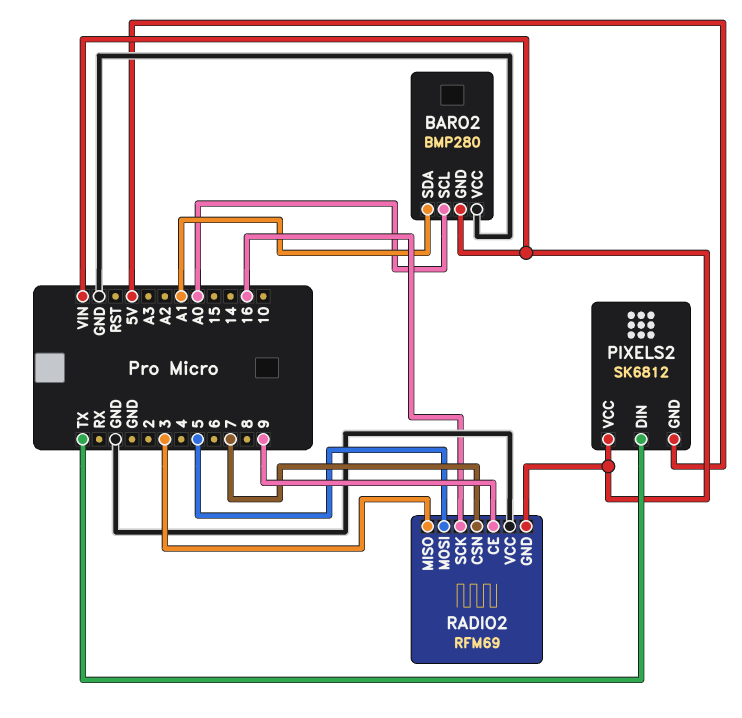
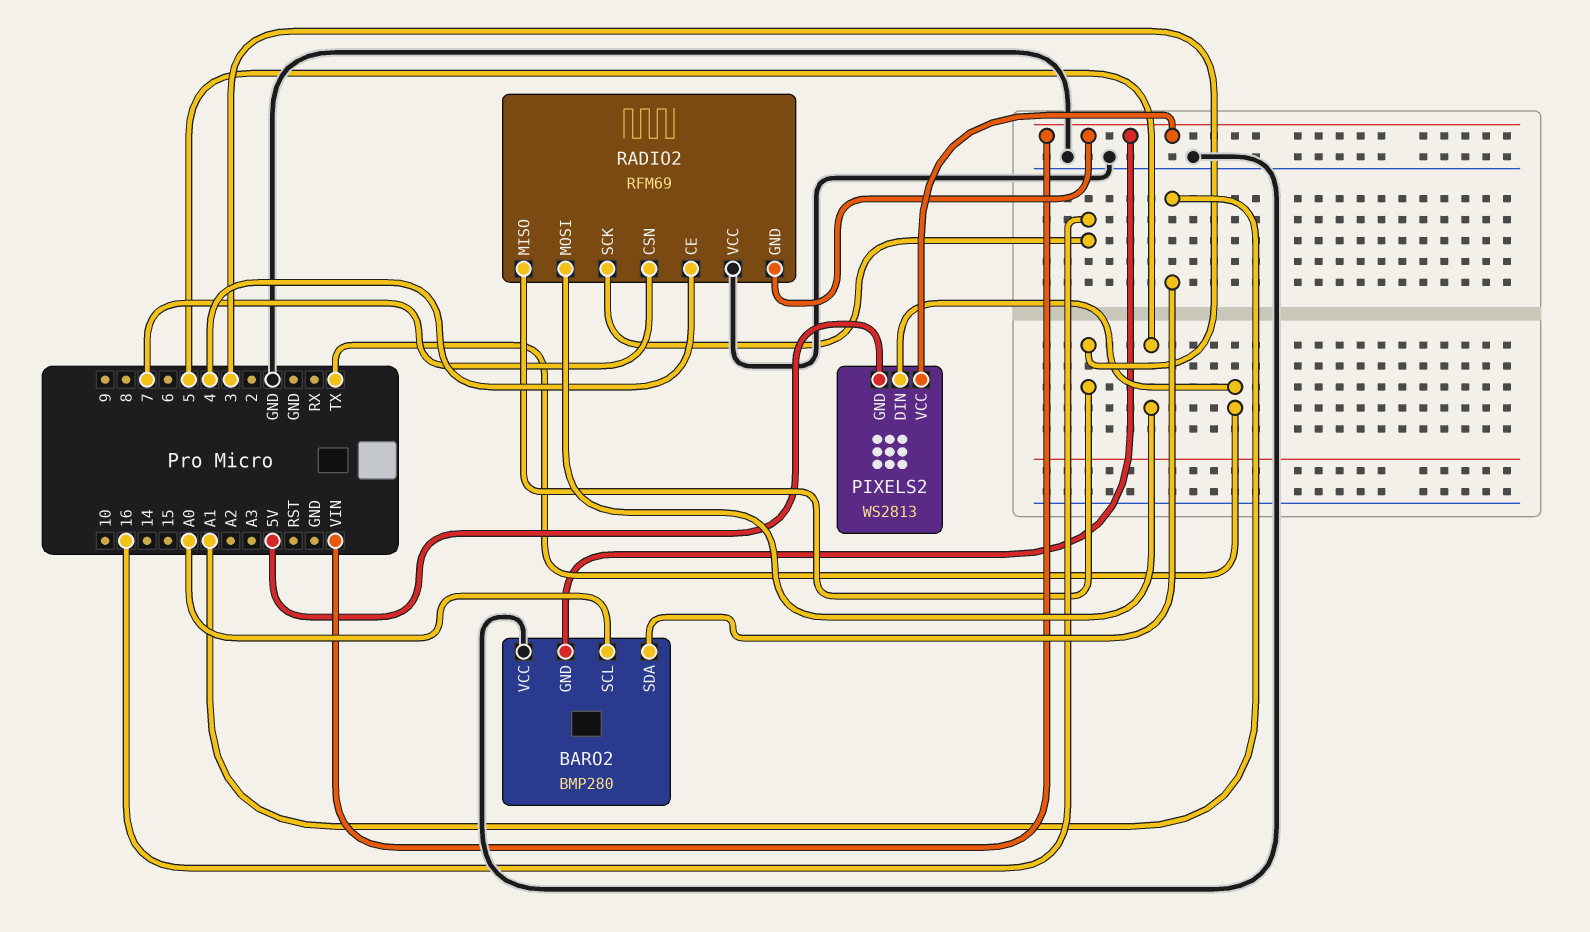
PIXELS2: SK6812 -> WS2813
RADIO2 pin CE: 9 -> 4

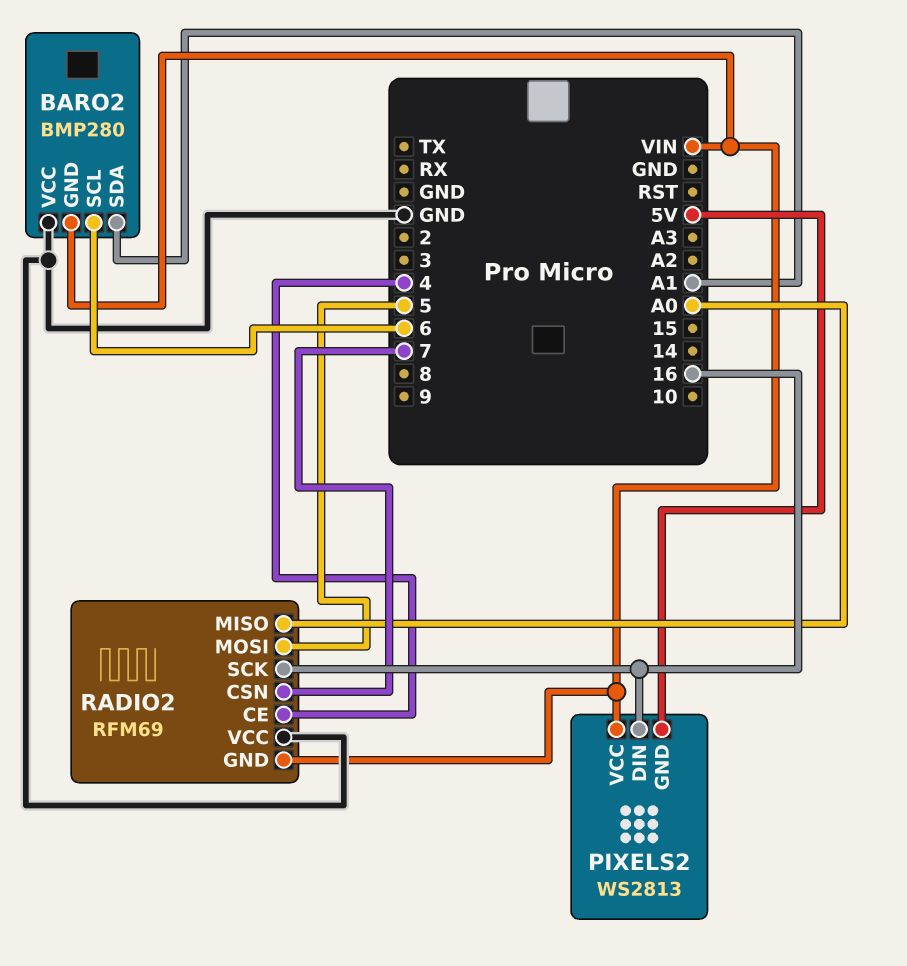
BARO2 pin SCL: A0 -> 6
PIXELS2 pin DIN: TX -> 16
RADIO2 pin MISO: 3 -> A0

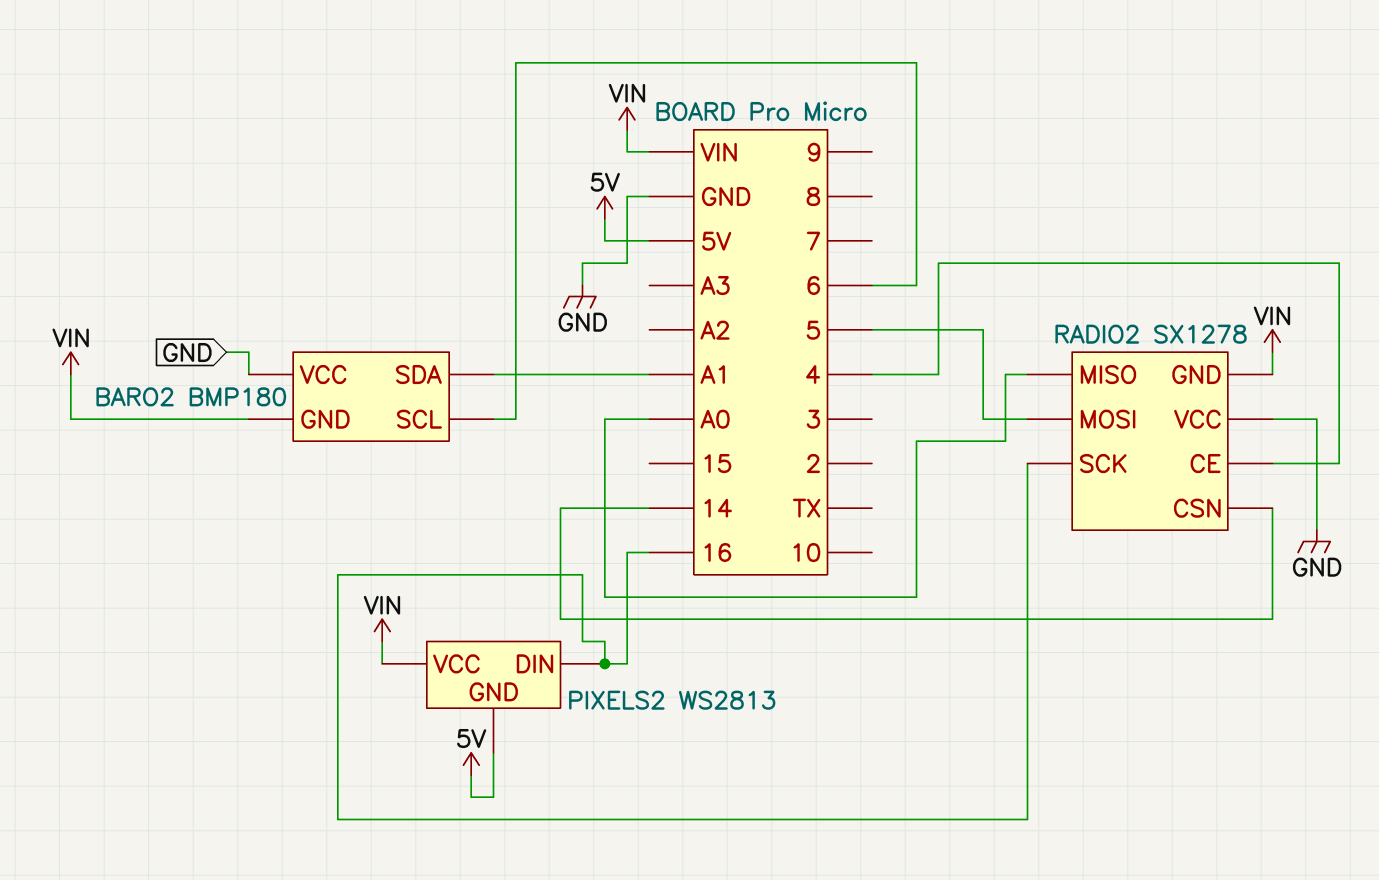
BARO2: BMP280 -> BMP180
RADIO2: RFM69 -> SX1278
RADIO2 pin CSN: 7 -> 14

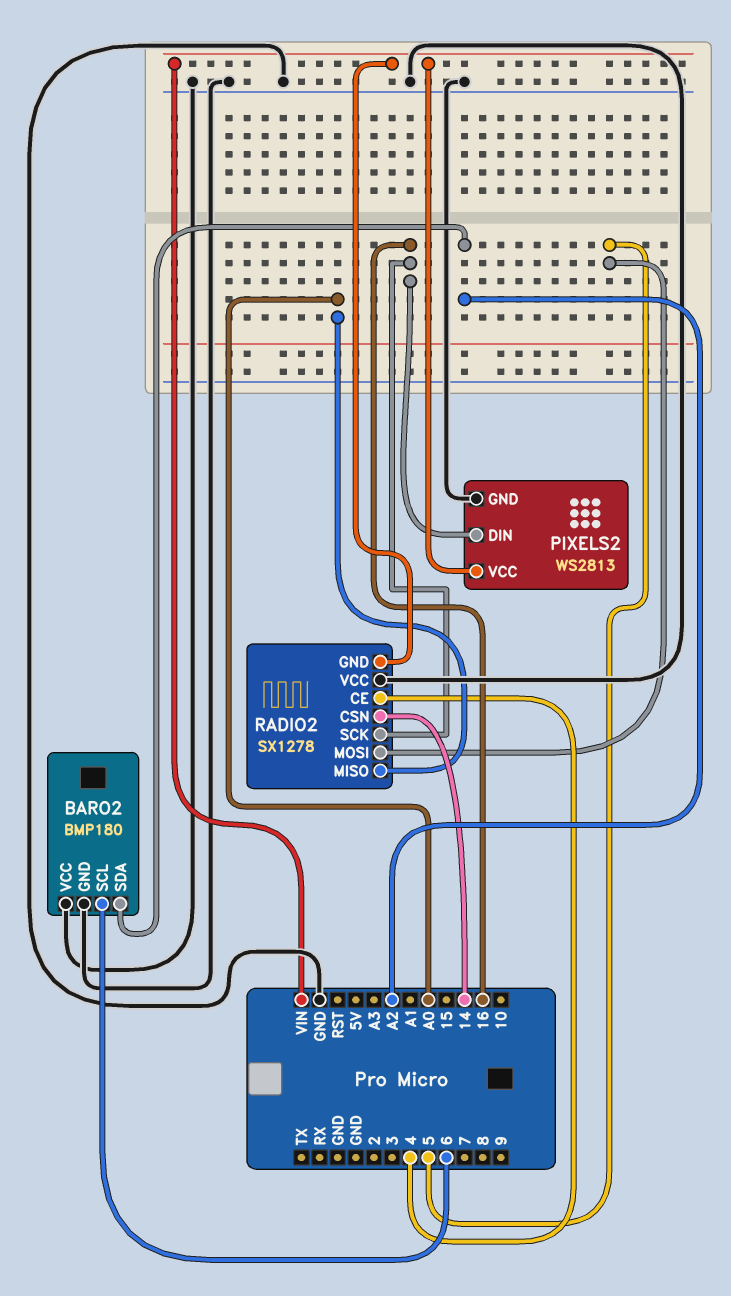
BARO2 pin GND: VIN -> GND
BARO2 pin SDA: A1 -> A2
PIXELS2 pin GND: 5V -> GND

